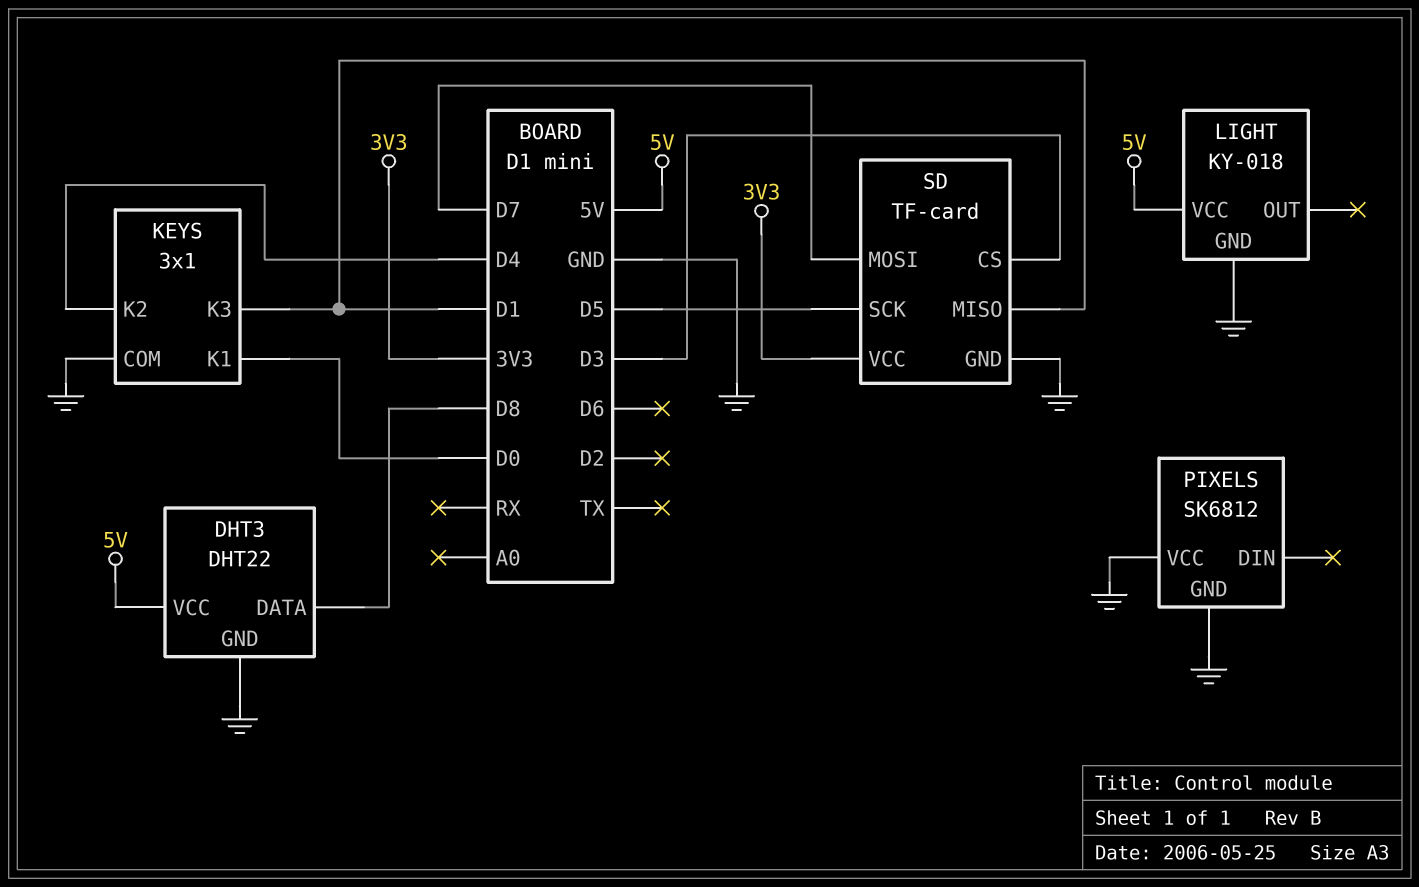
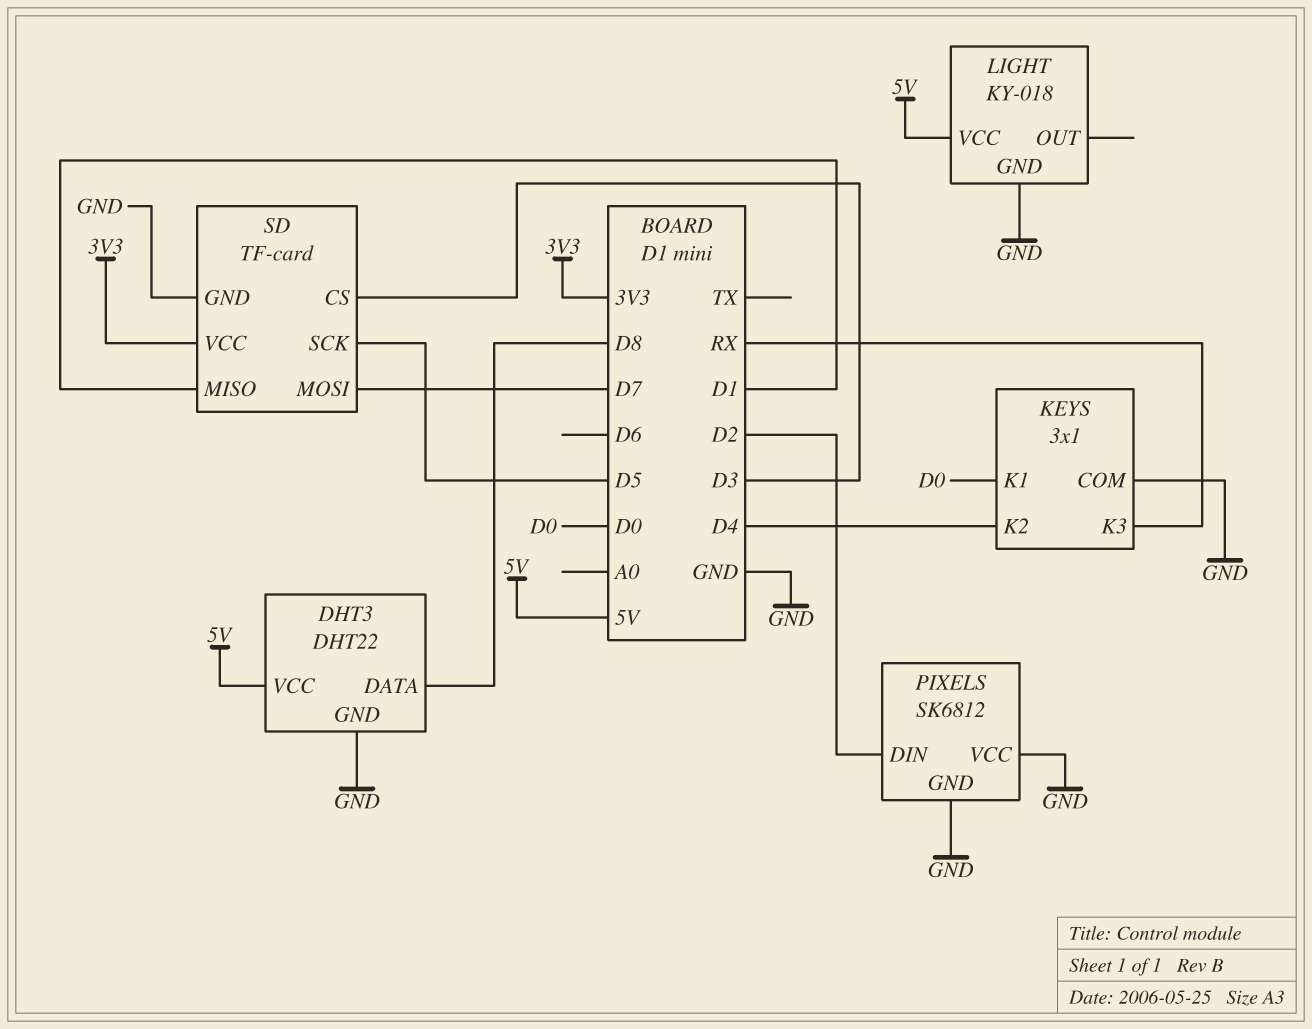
KEYS pin K3: D1 -> RX
PIXELS pin DIN: none -> D2

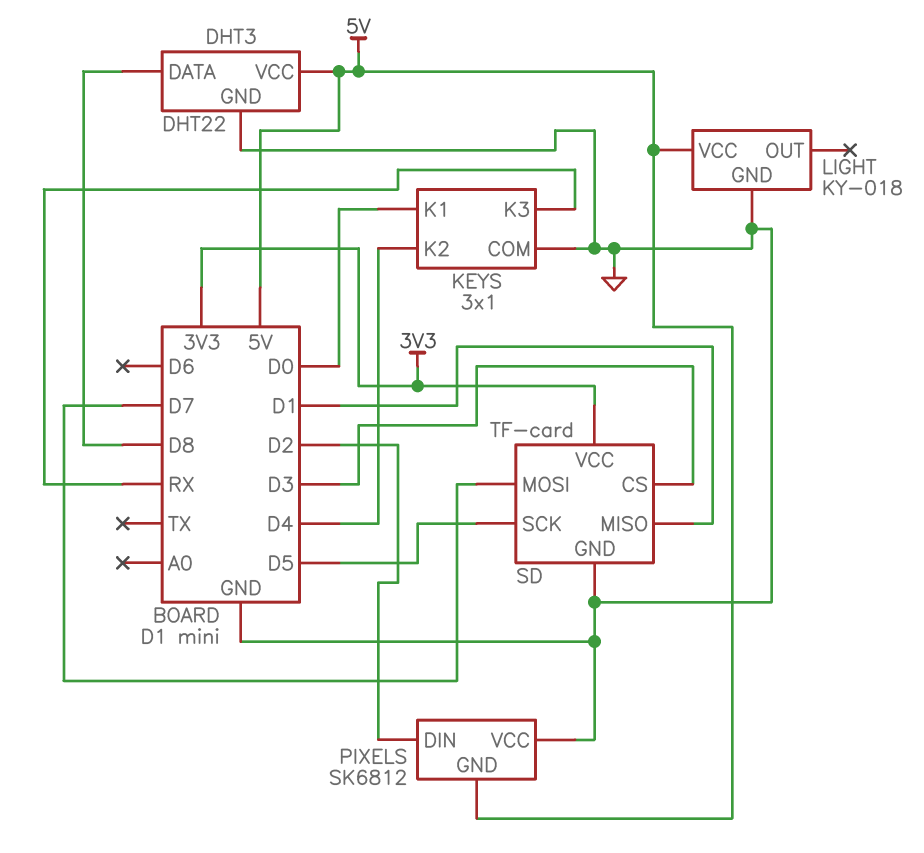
PIXELS pin GND: GND -> 5V

